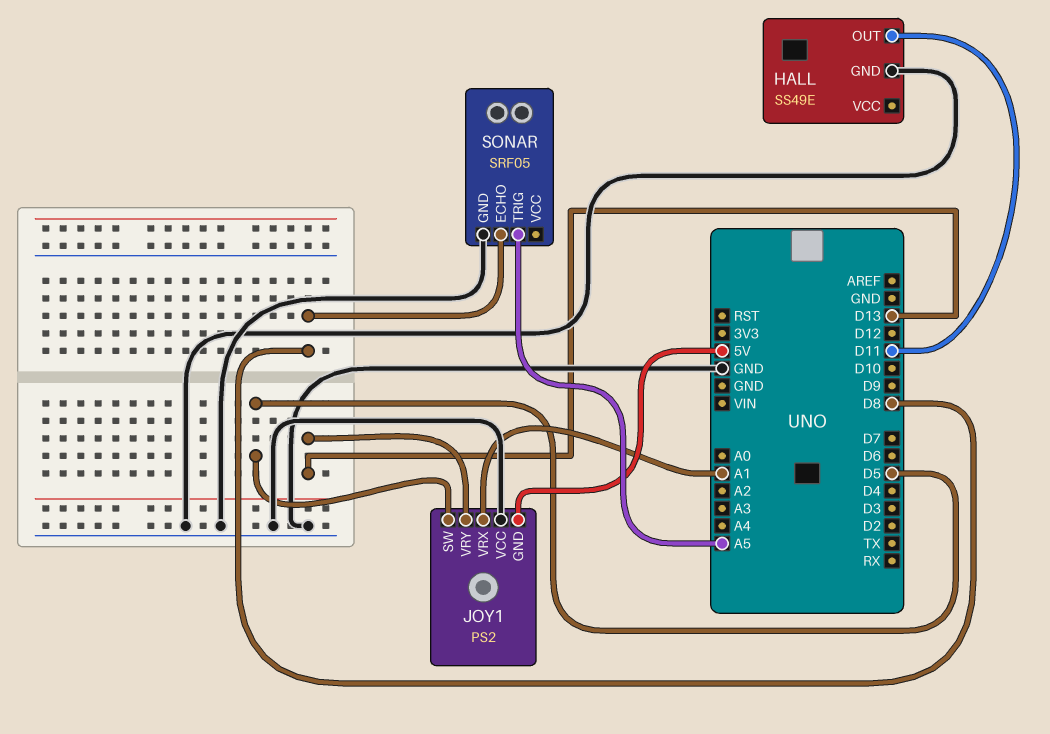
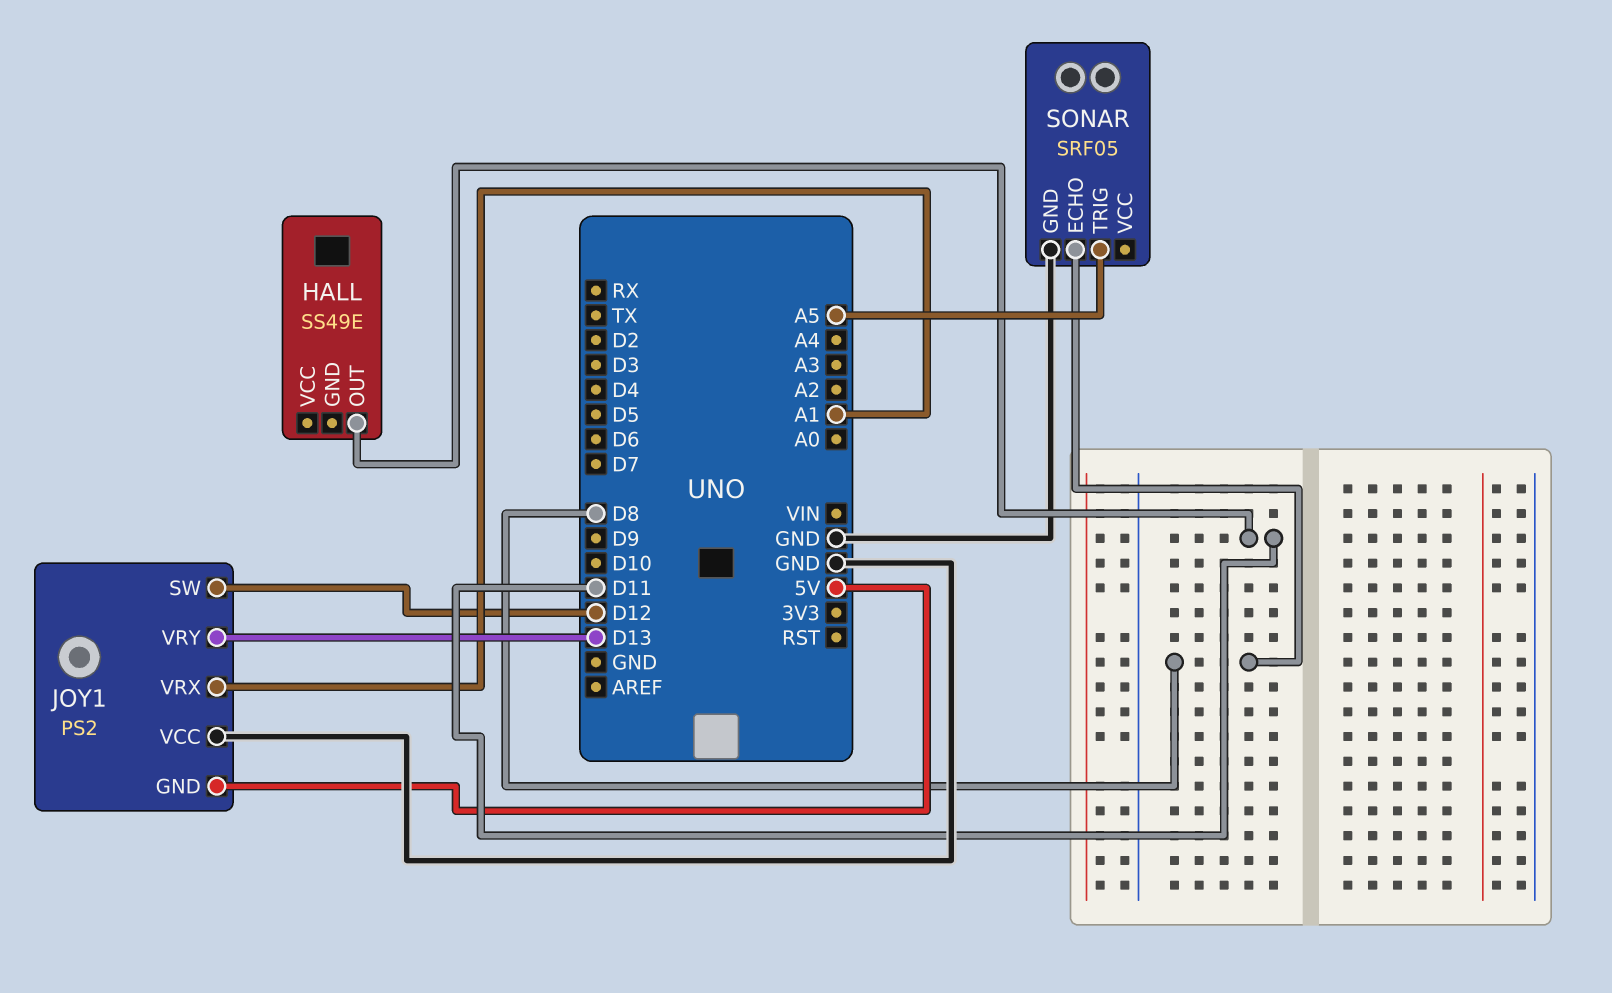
HALL pin GND: GND -> none
JOY1 pin SW: D5 -> D12

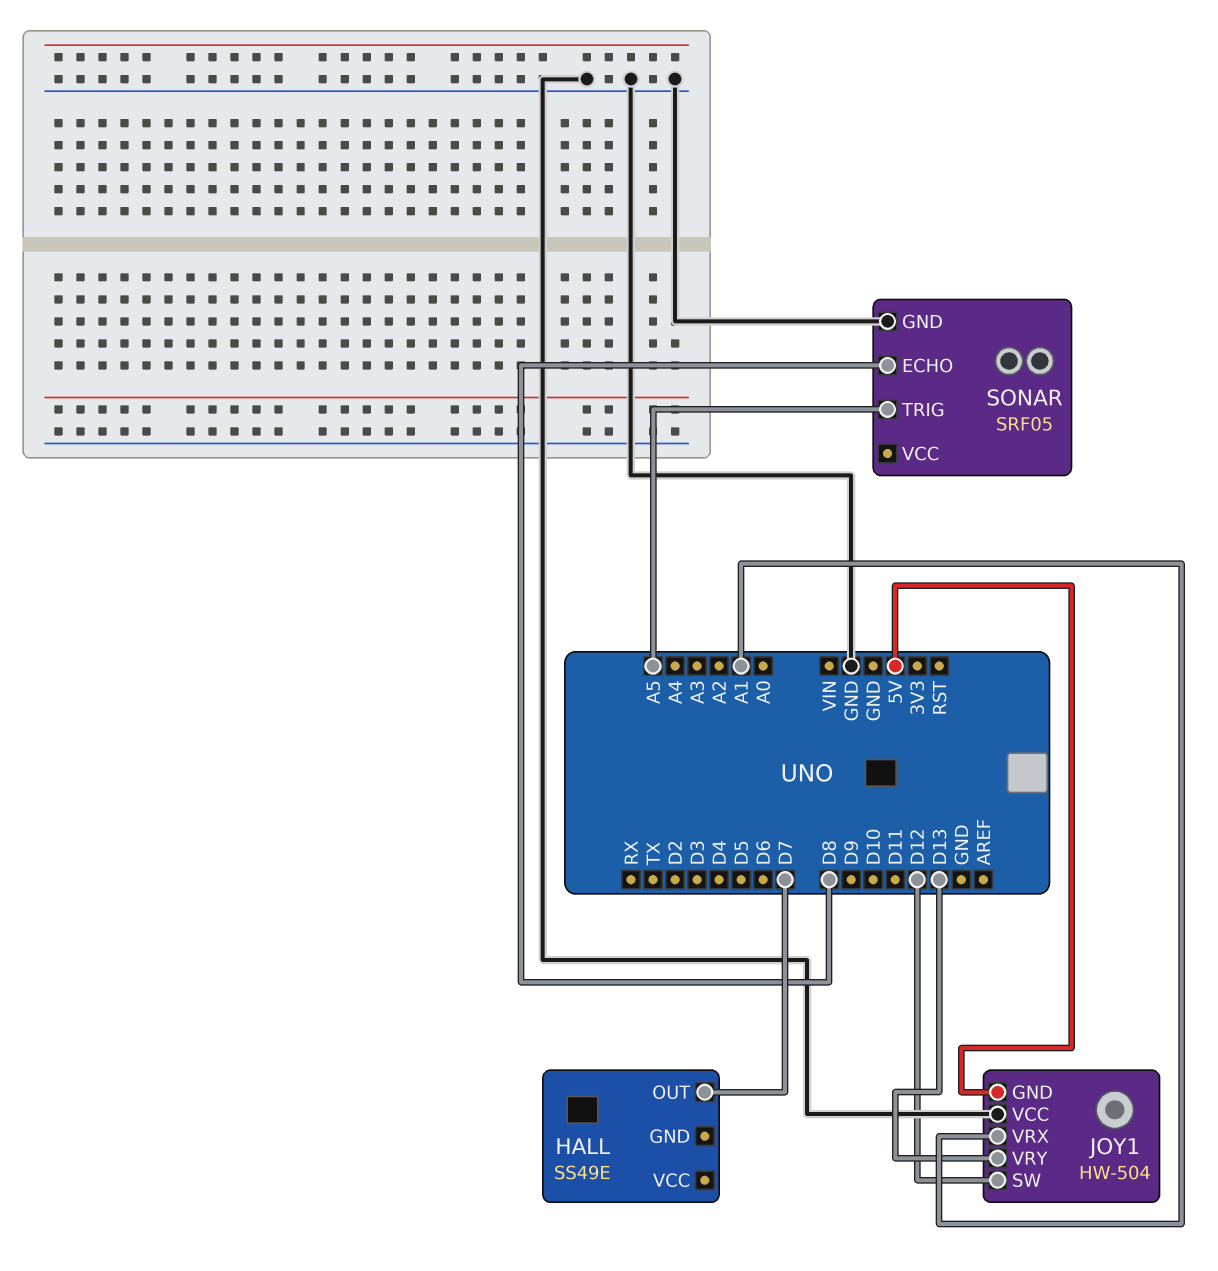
HALL pin OUT: D11 -> D7
JOY1: PS2 -> HW-504

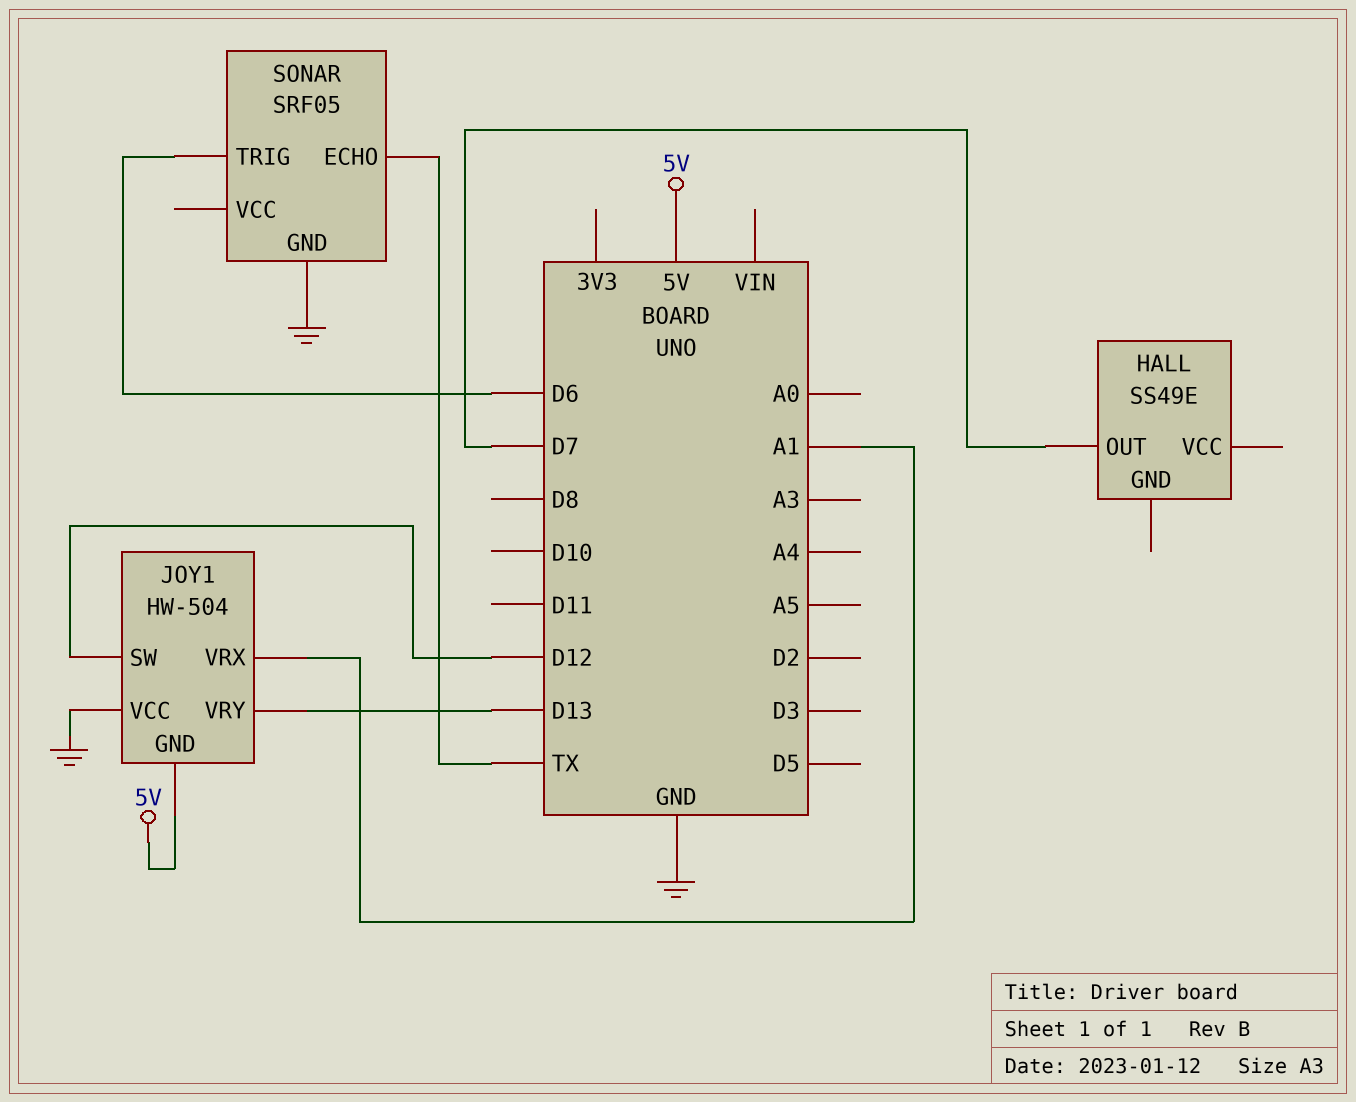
SONAR pin ECHO: D8 -> TX
SONAR pin TRIG: A5 -> D6

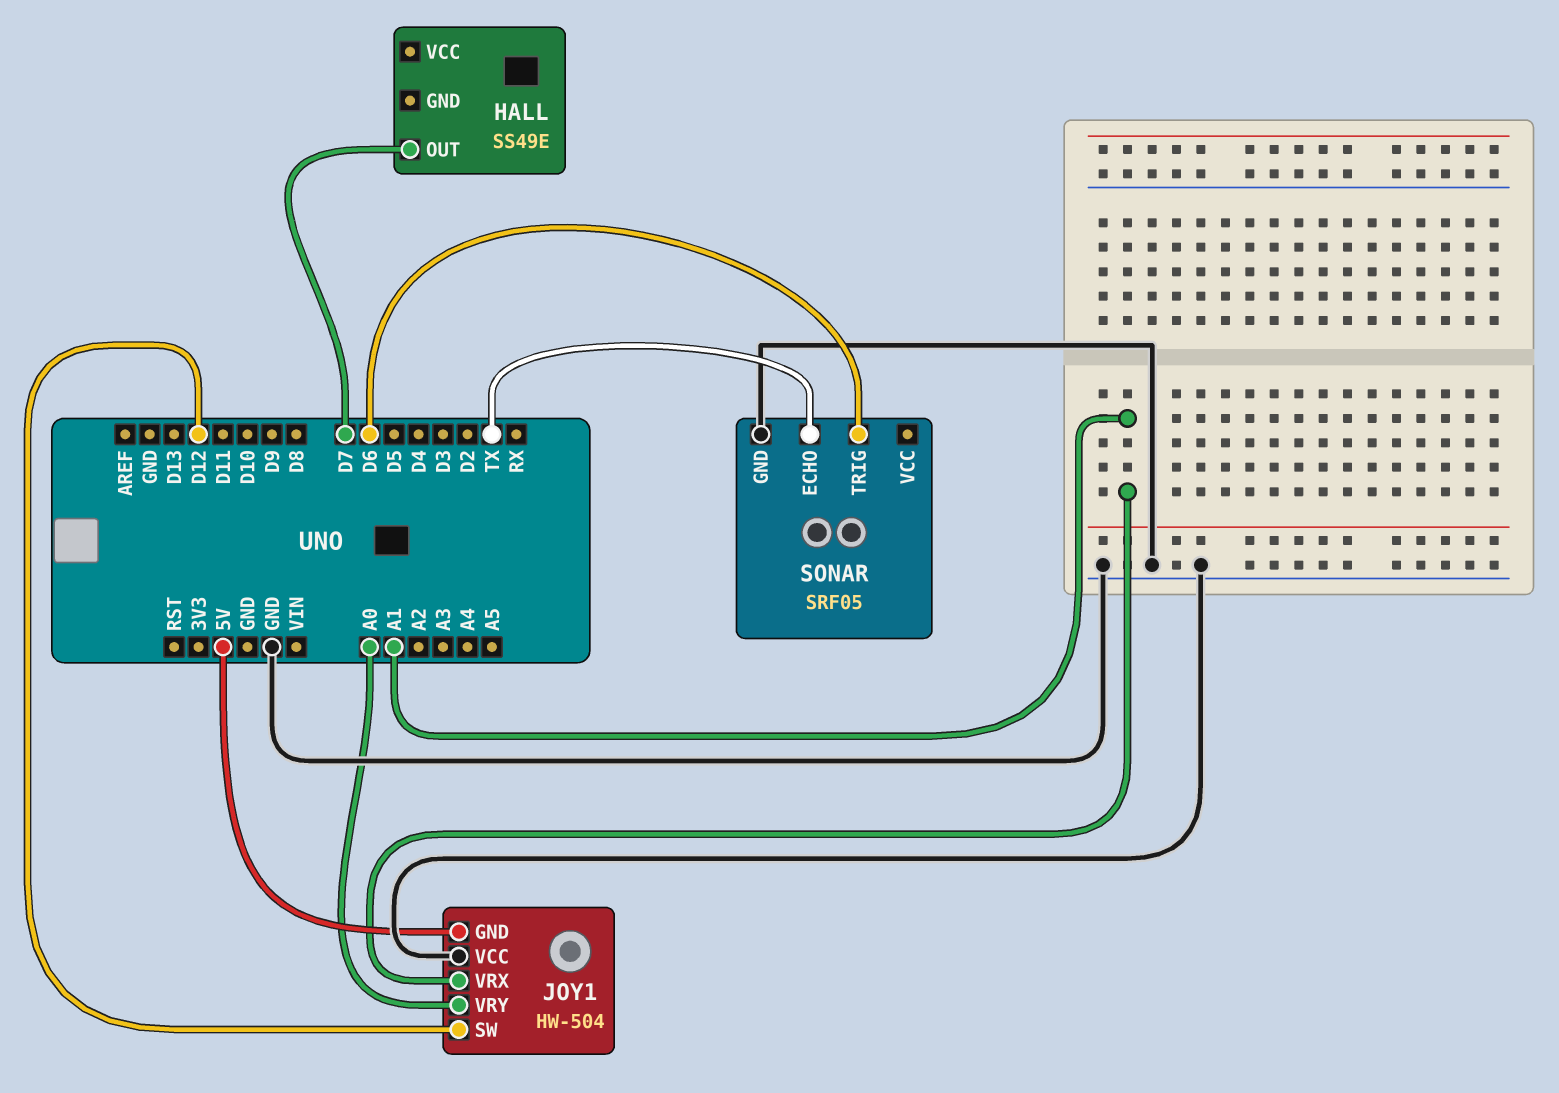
JOY1 pin VRY: D13 -> A0

